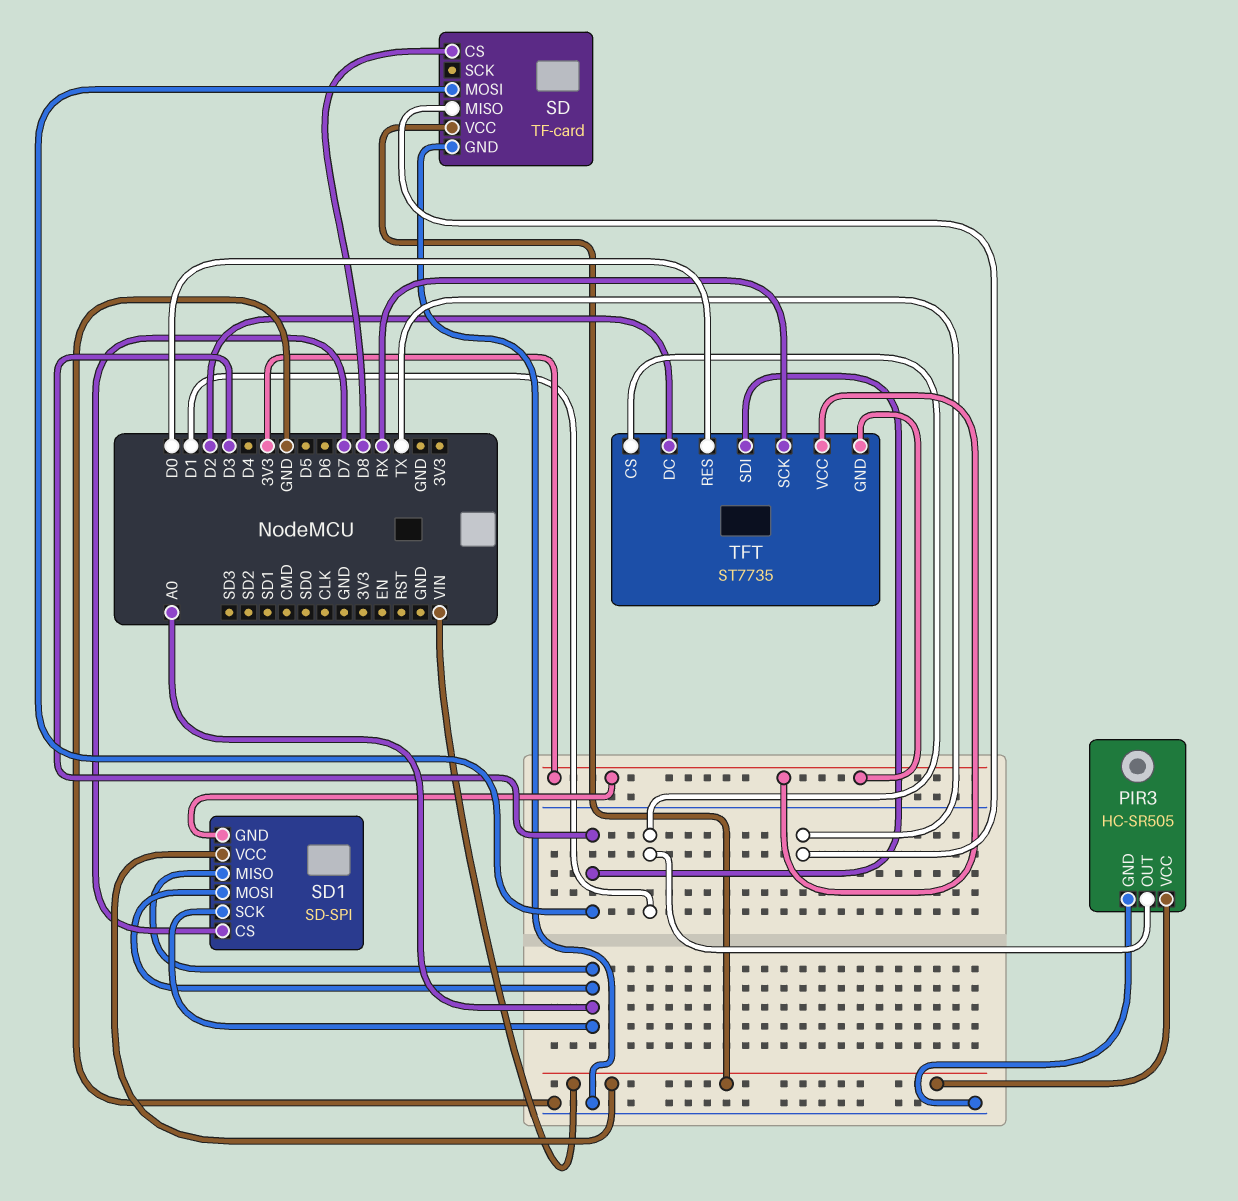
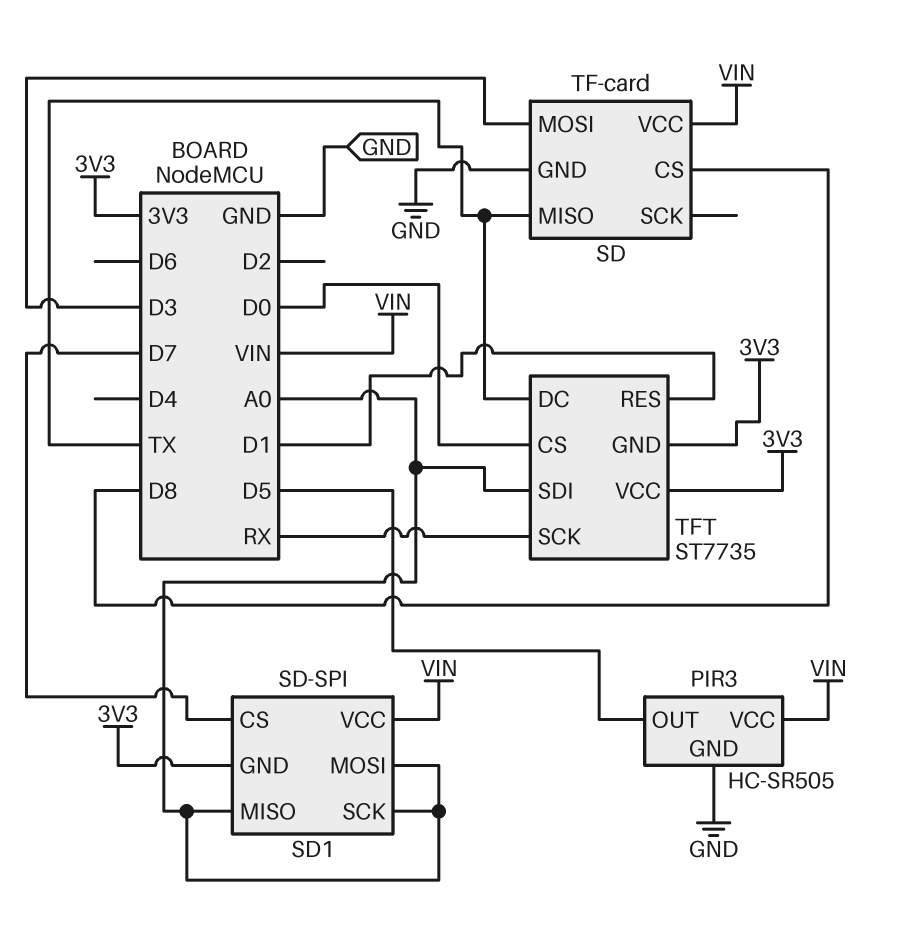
PIR3 pin OUT: D1 -> D5
TFT pin CS: D1 -> D0
TFT pin DC: D2 -> TX
TFT pin RES: D0 -> D1
TFT pin SDI: D3 -> A0

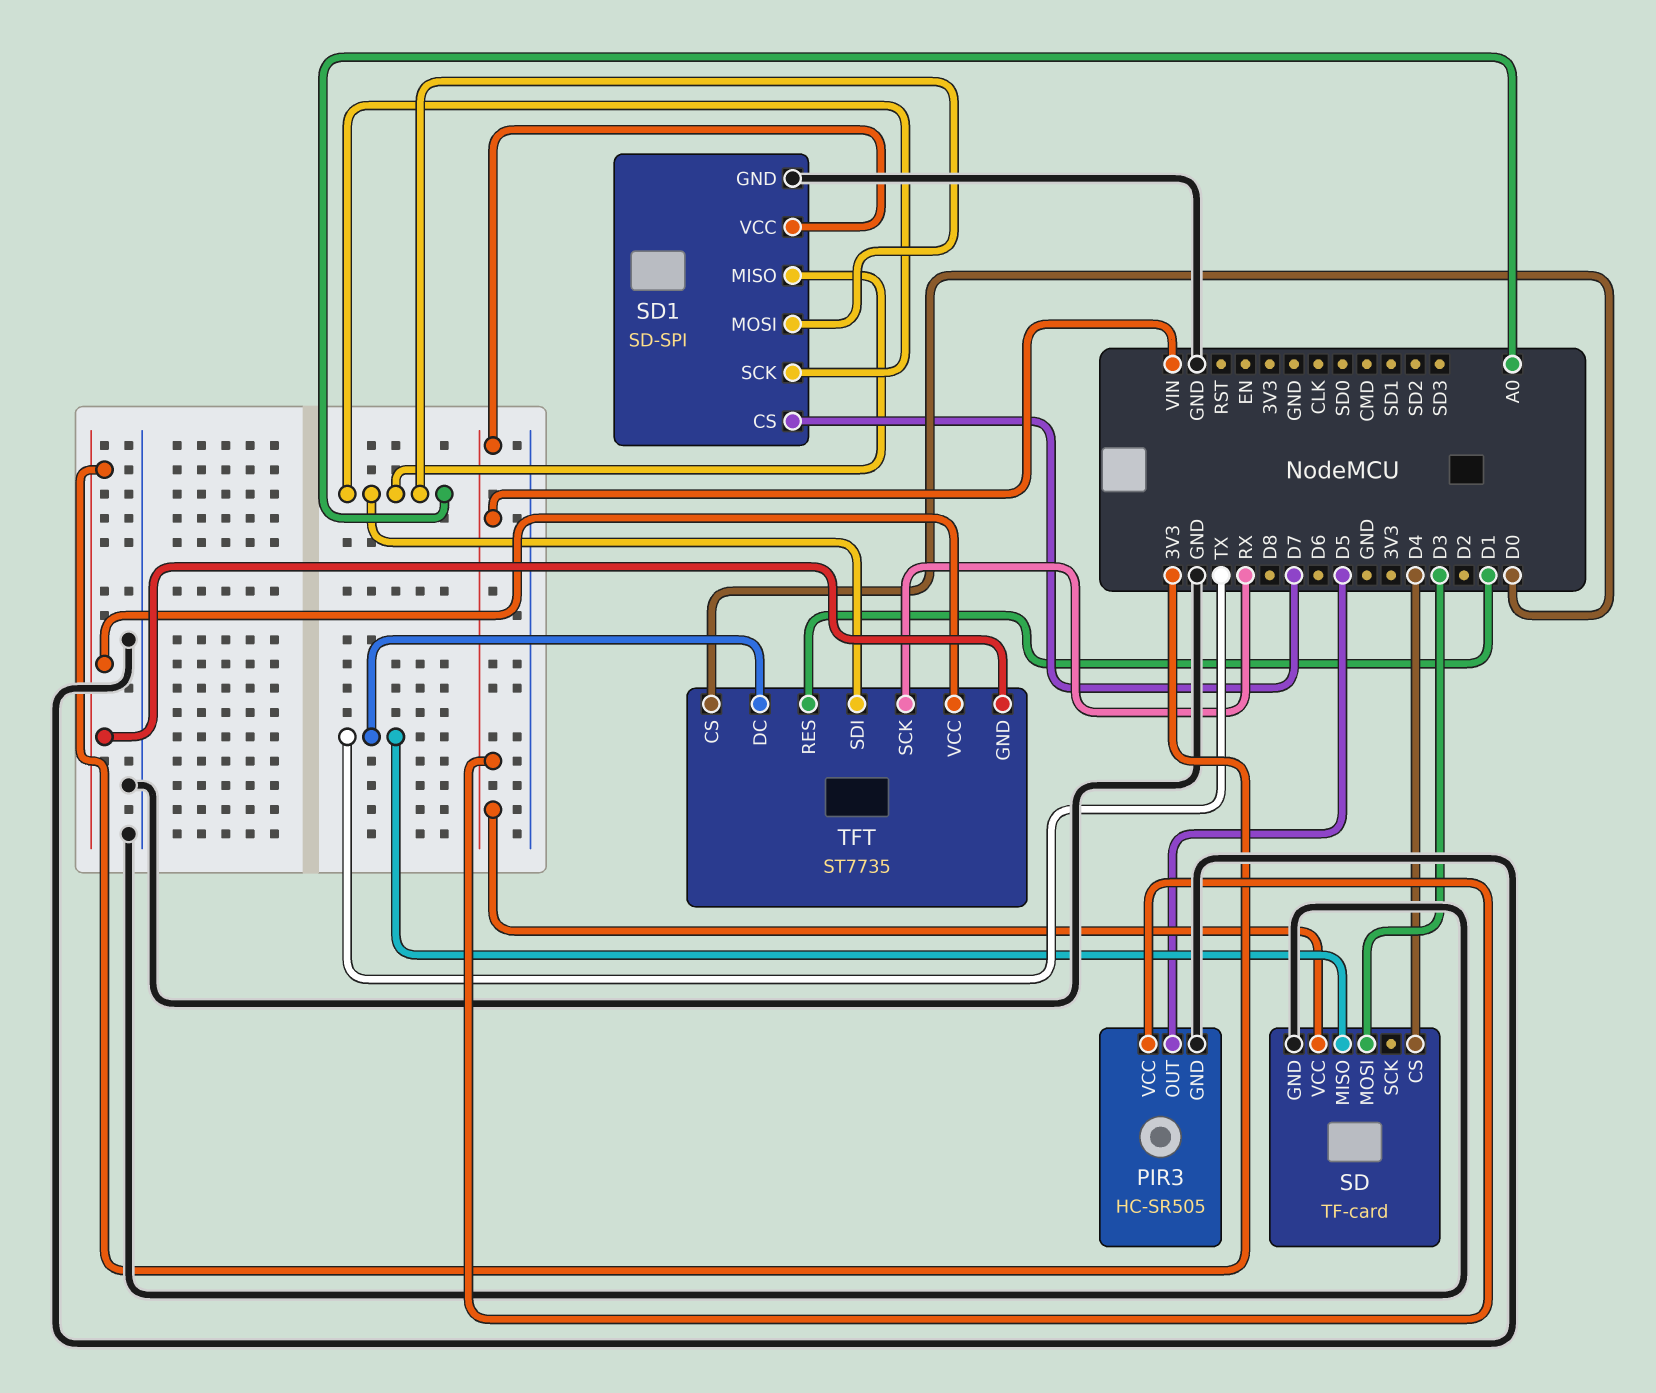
SD pin CS: D8 -> D4
SD1 pin GND: 3V3 -> GND

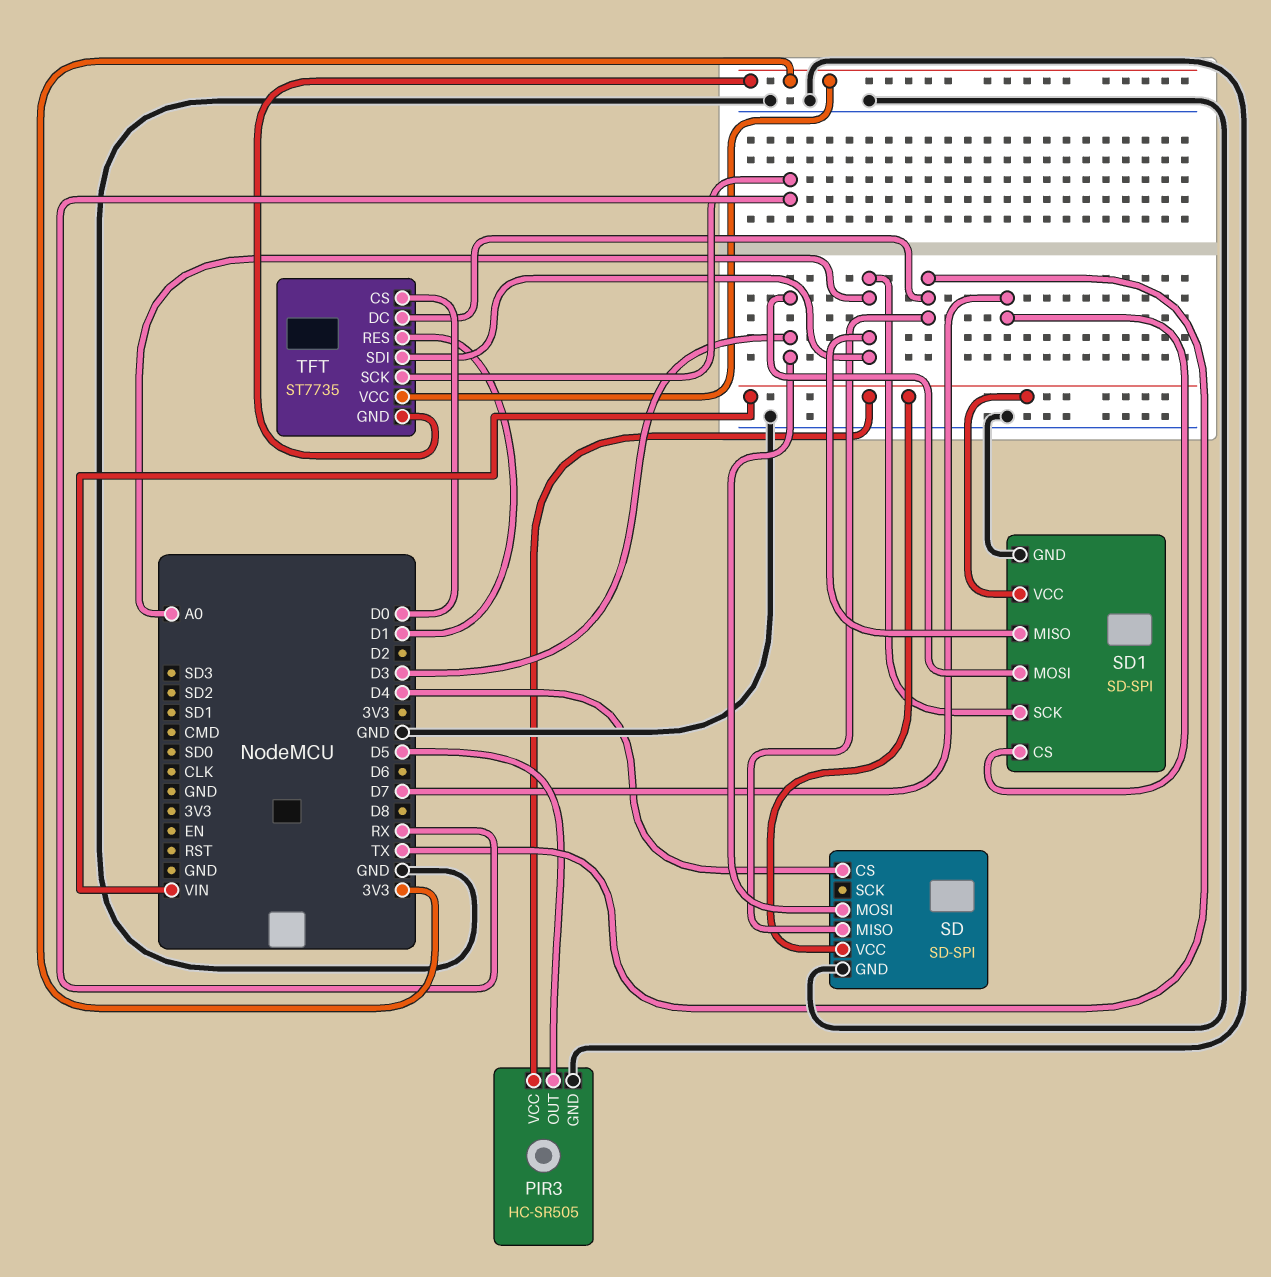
SD: TF-card -> SD-SPI
SD1 pin MOSI: A0 -> D3

